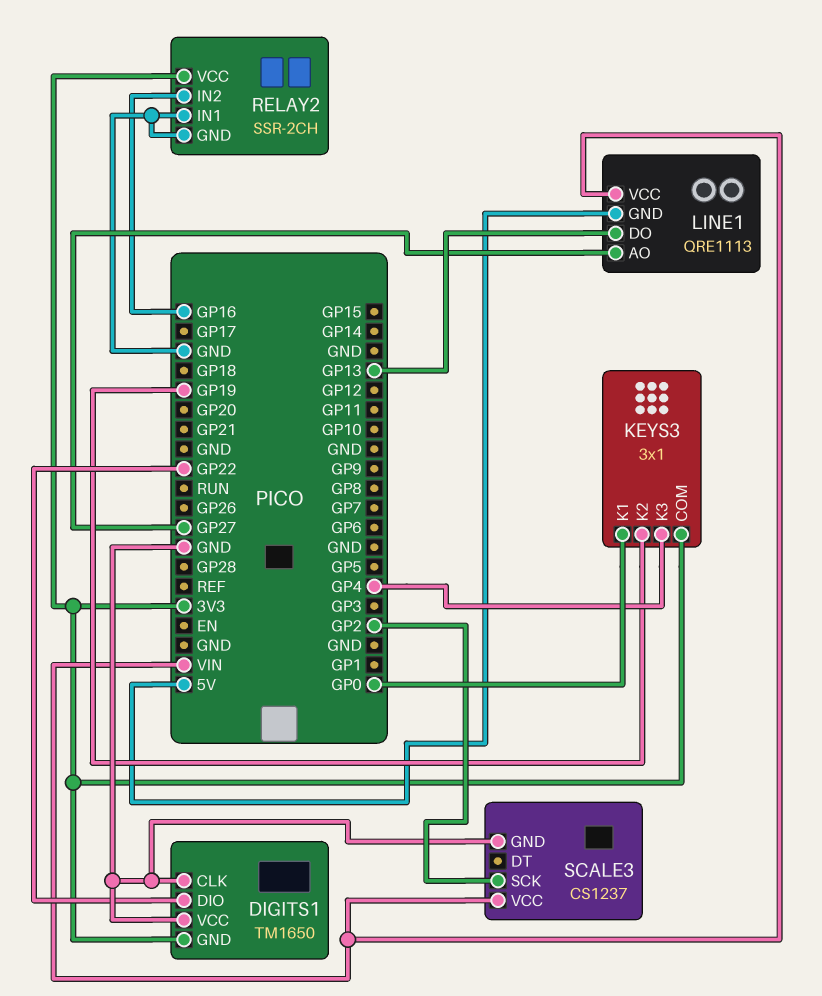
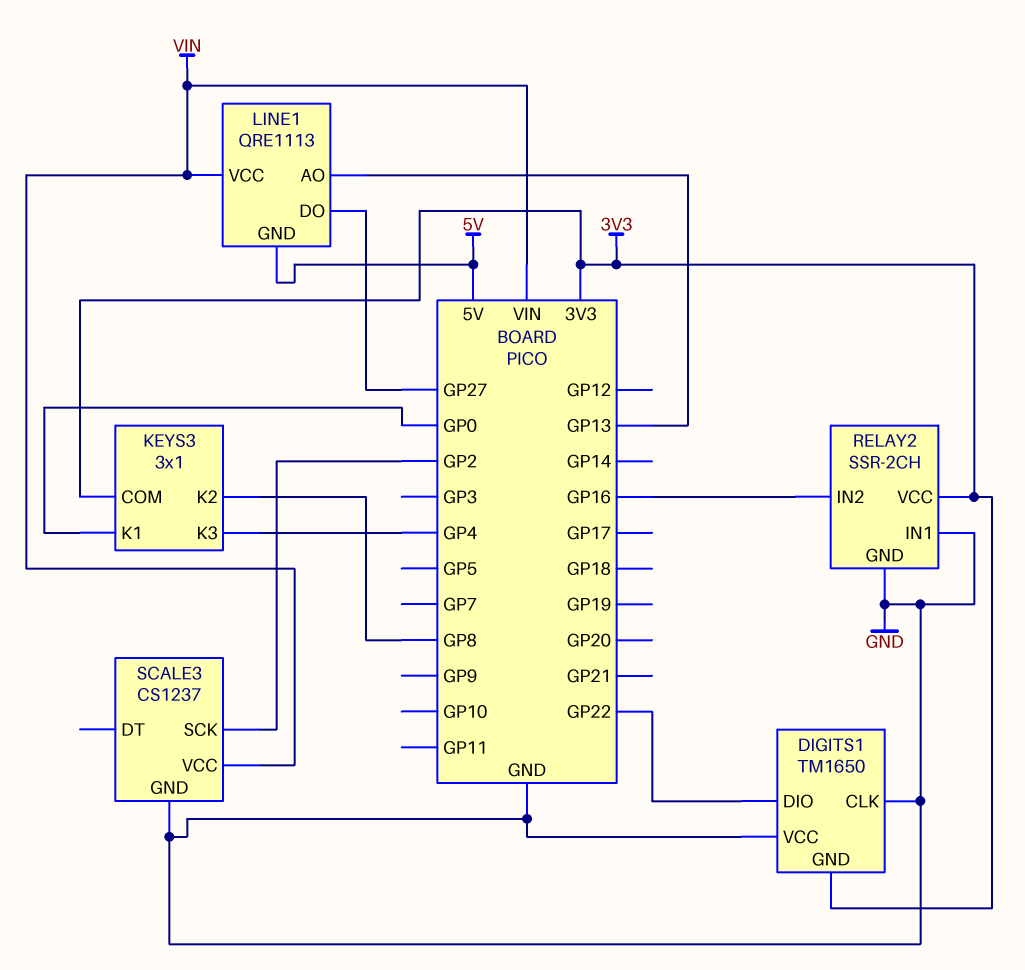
KEYS3 pin K2: GP19 -> GP8
LINE1 pin AO: GP27 -> GP13
LINE1 pin DO: GP13 -> GP27

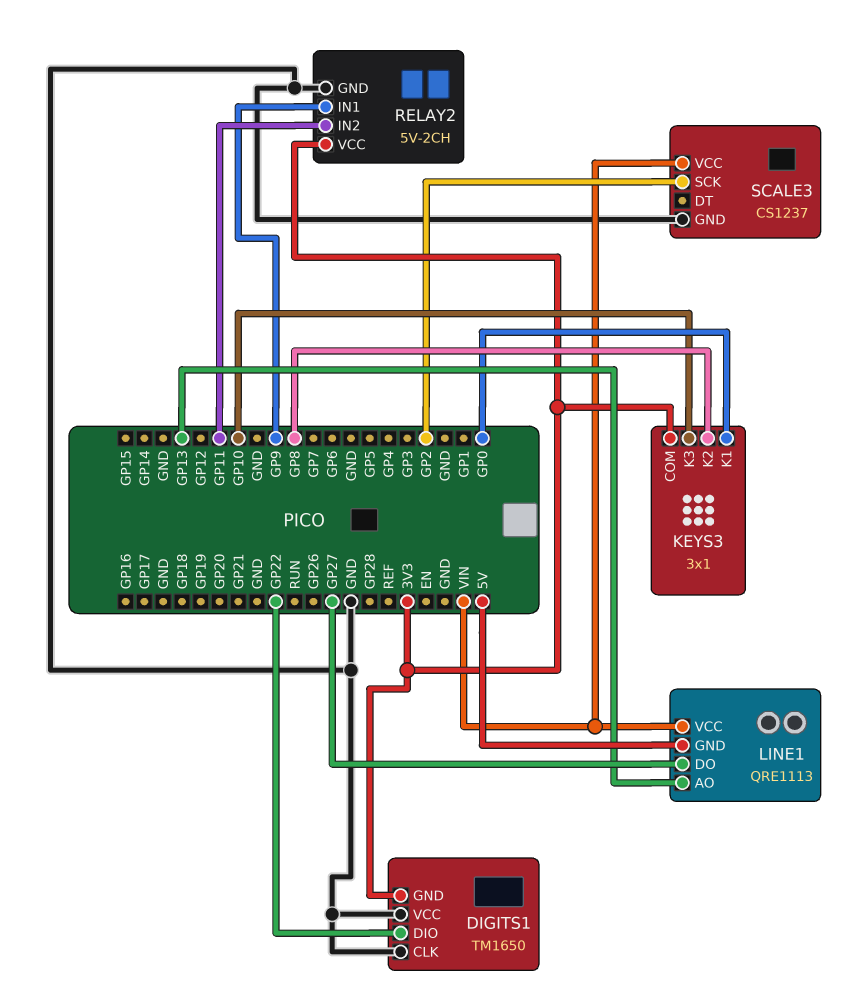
KEYS3 pin K3: GP4 -> GP10
RELAY2: SSR-2CH -> 5V-2CH
RELAY2 pin IN1: GND -> GP9
RELAY2 pin IN2: GP16 -> GP11

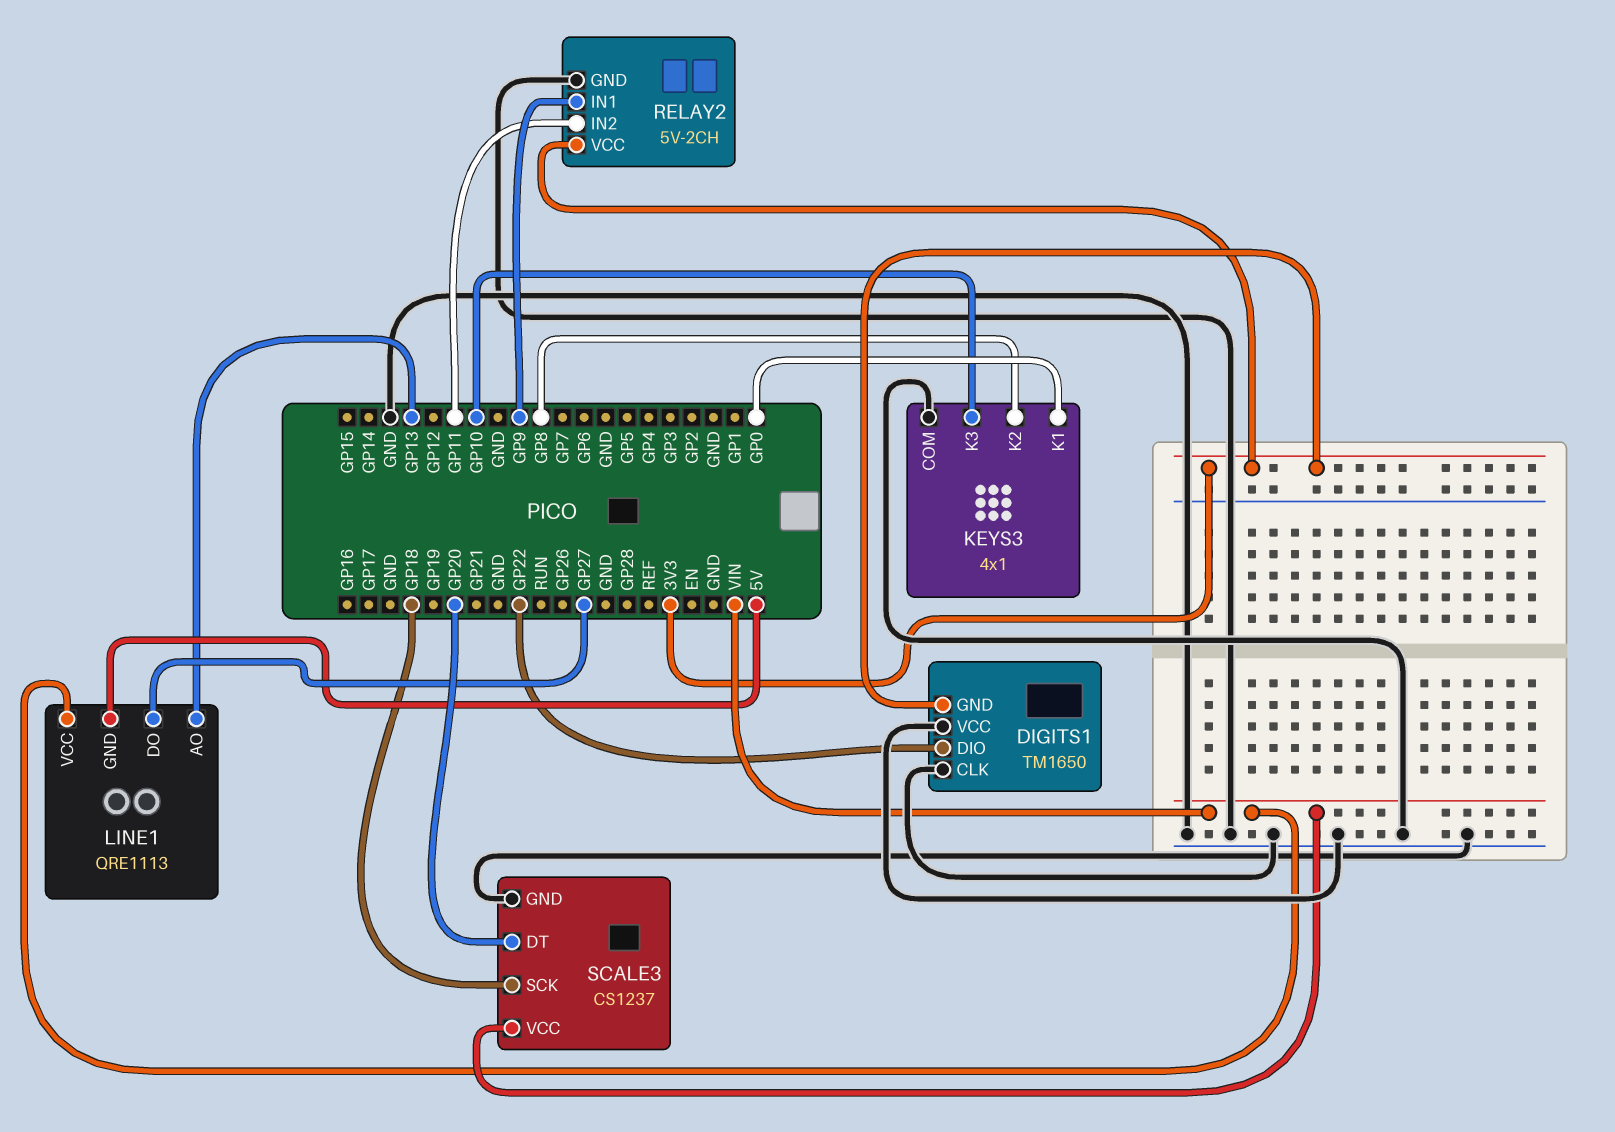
KEYS3: 3x1 -> 4x1
KEYS3 pin COM: 3V3 -> GND
SCALE3 pin DT: none -> GP20
SCALE3 pin SCK: GP2 -> GP18

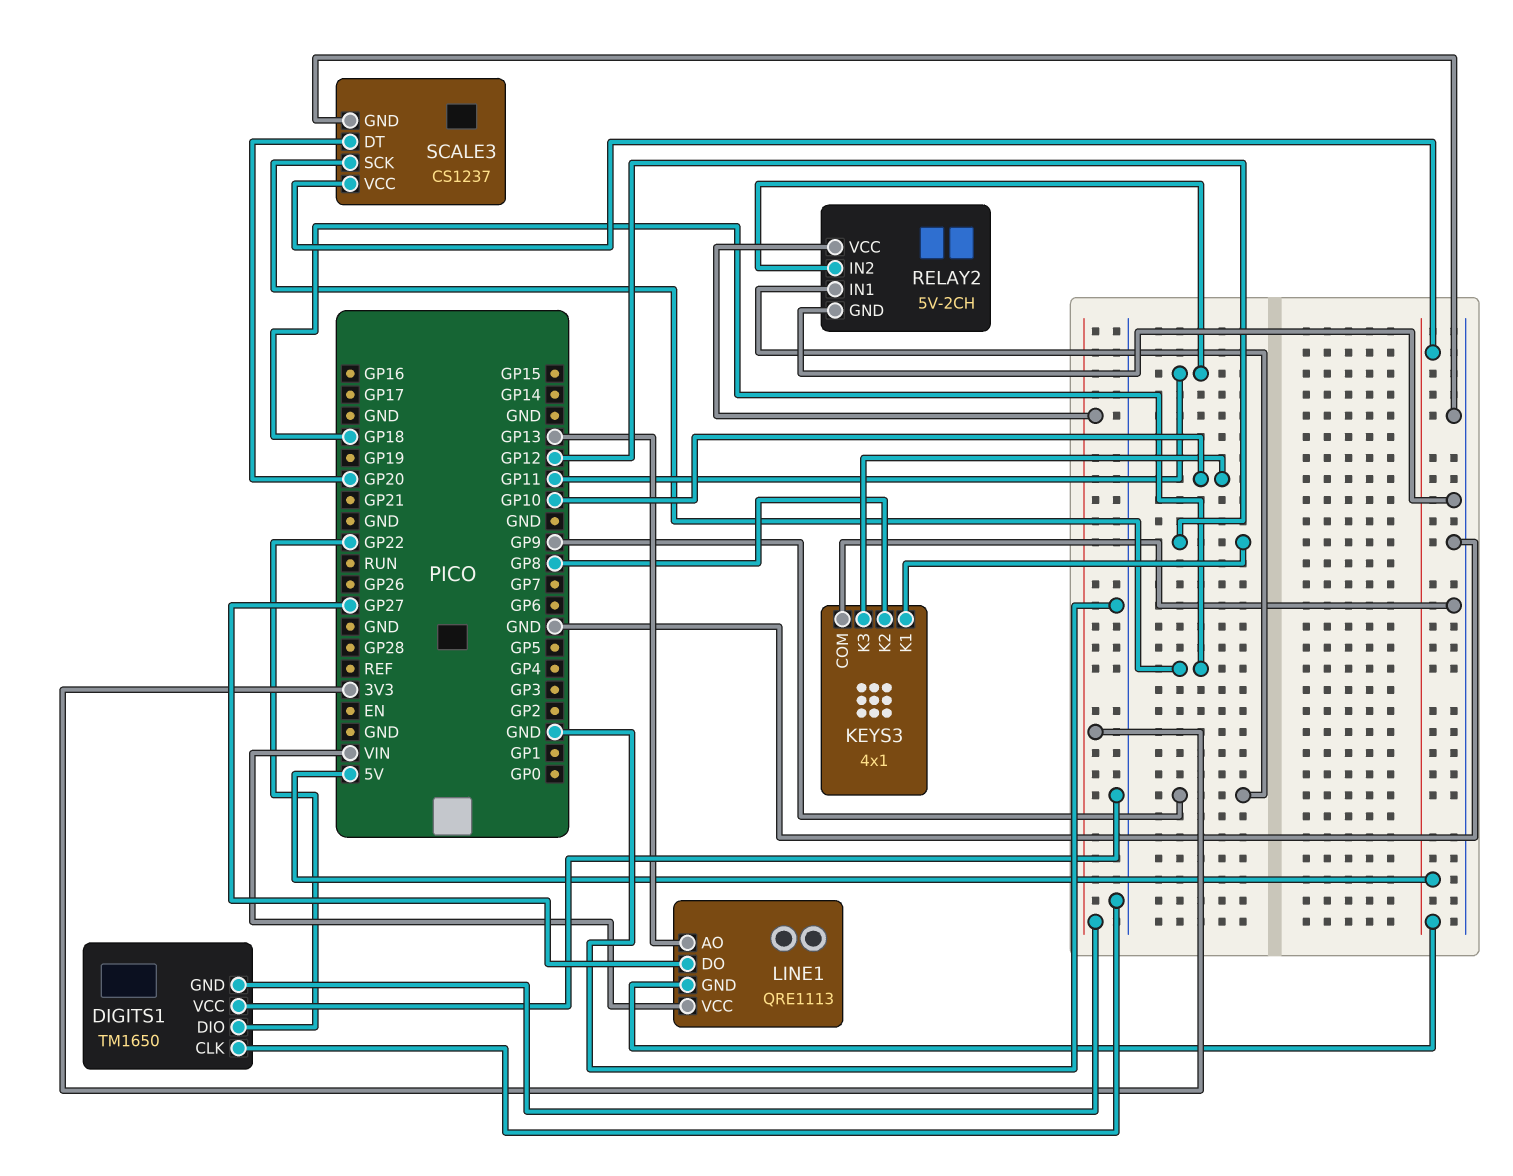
KEYS3 pin K1: GP0 -> GP12
SCALE3 pin VCC: VIN -> 5V

